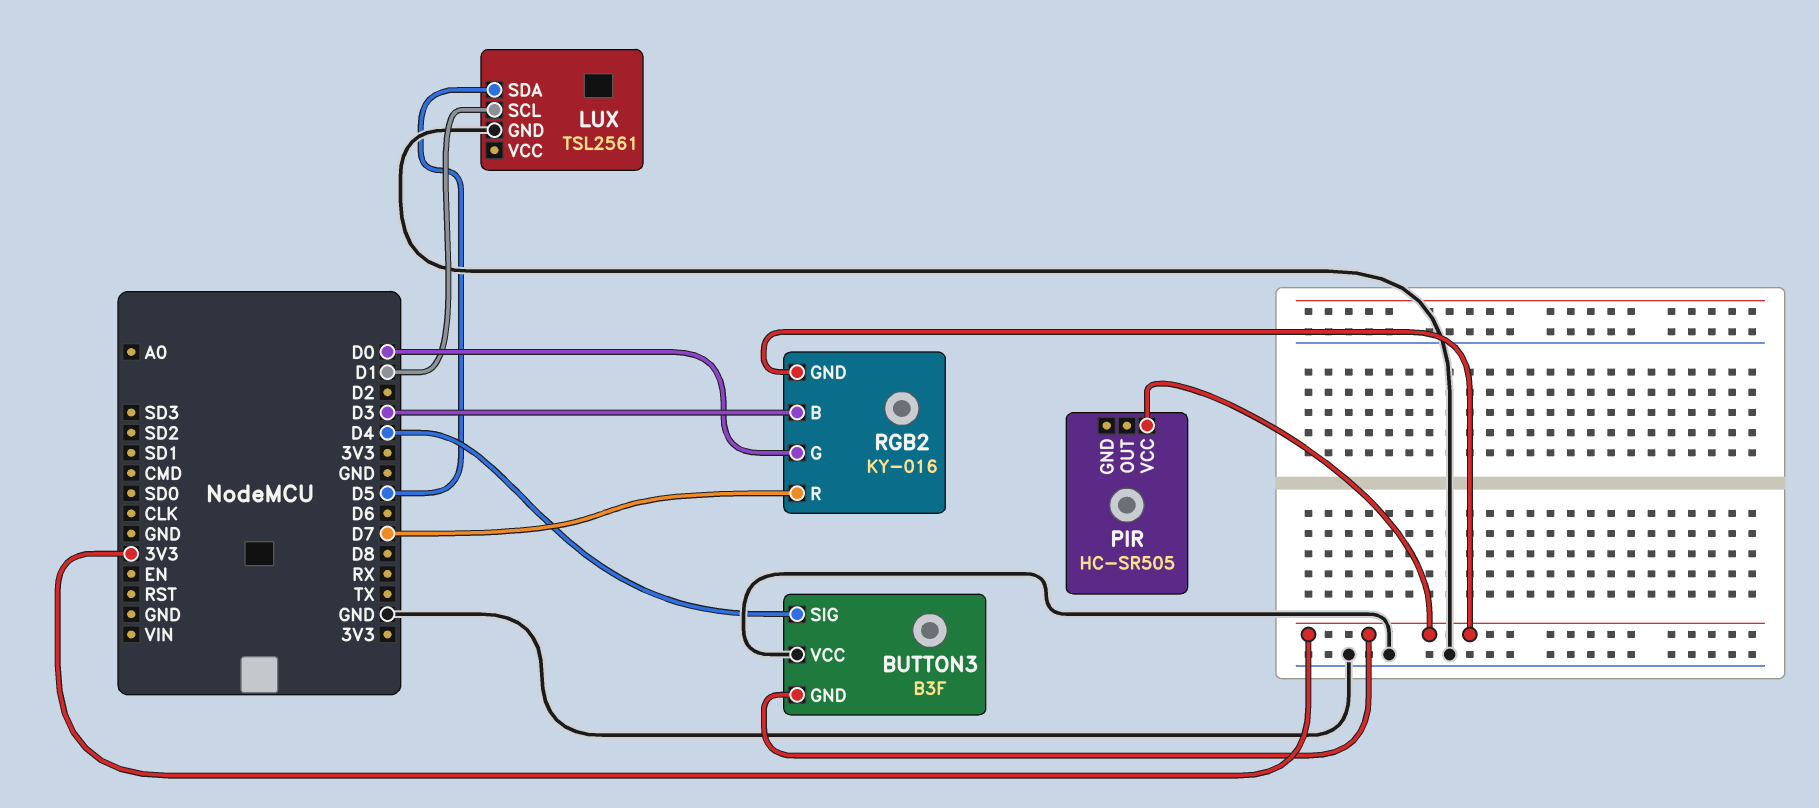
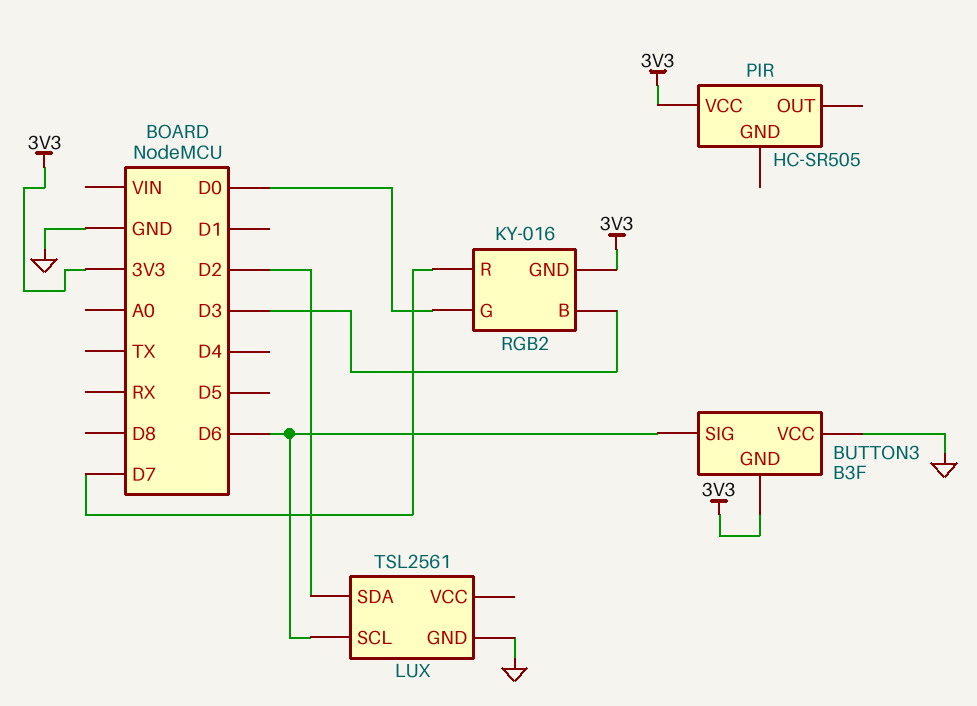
BUTTON3 pin SIG: D4 -> D6
LUX pin SCL: D1 -> D6
LUX pin SDA: D5 -> D2

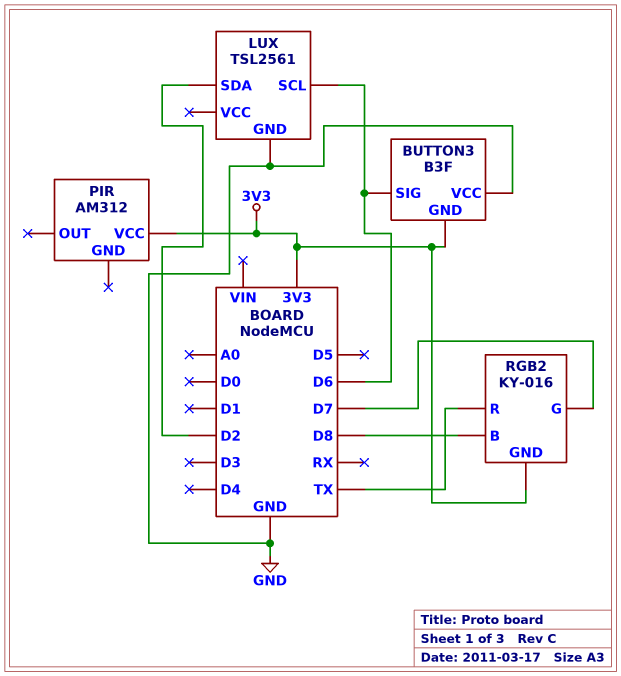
PIR: HC-SR505 -> AM312
RGB2 pin B: D3 -> D8
RGB2 pin G: D0 -> D7
RGB2 pin R: D7 -> TX

